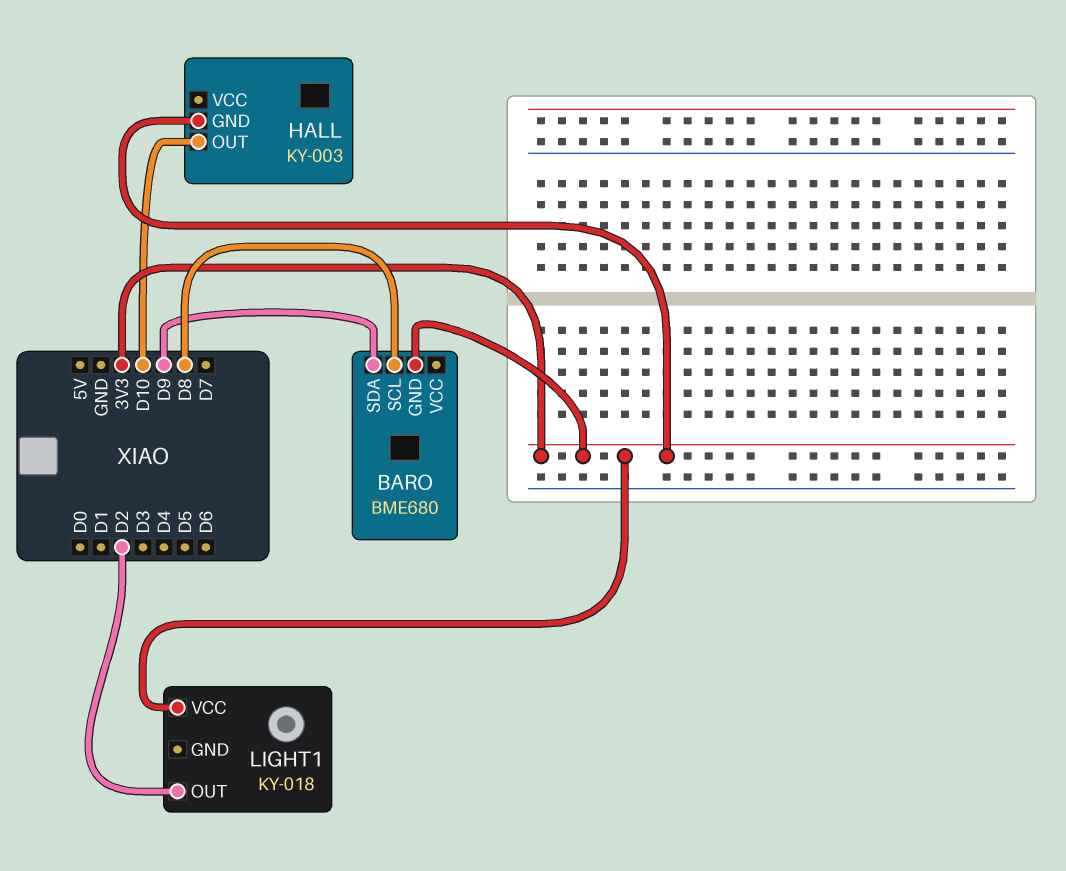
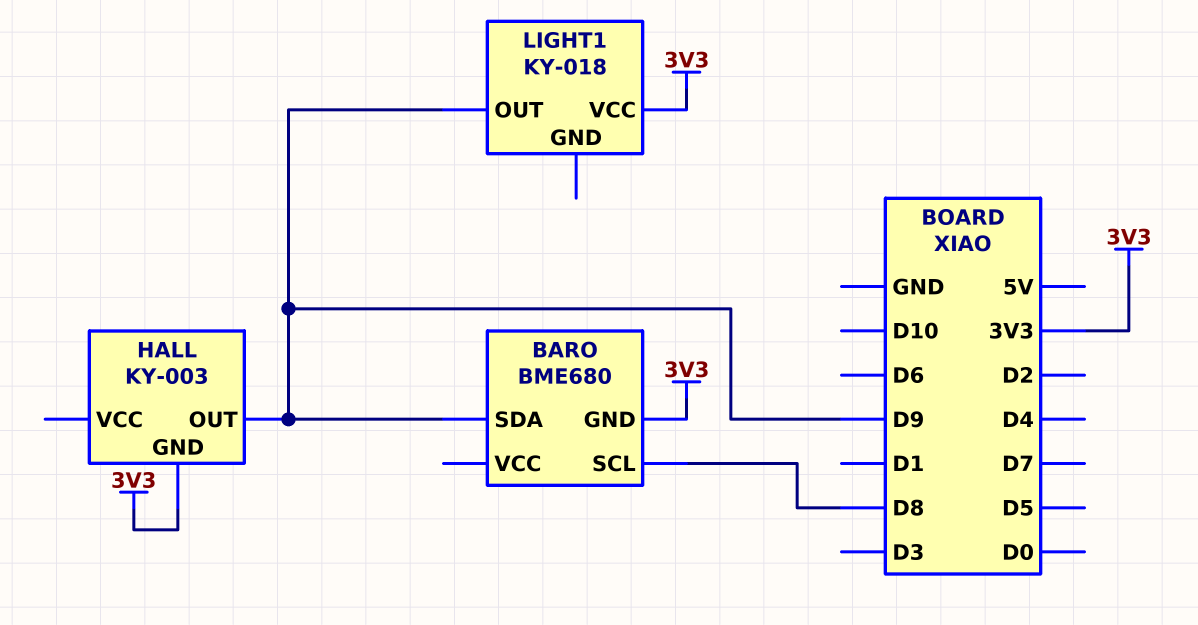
HALL pin OUT: D10 -> D9
LIGHT1 pin OUT: D2 -> D9

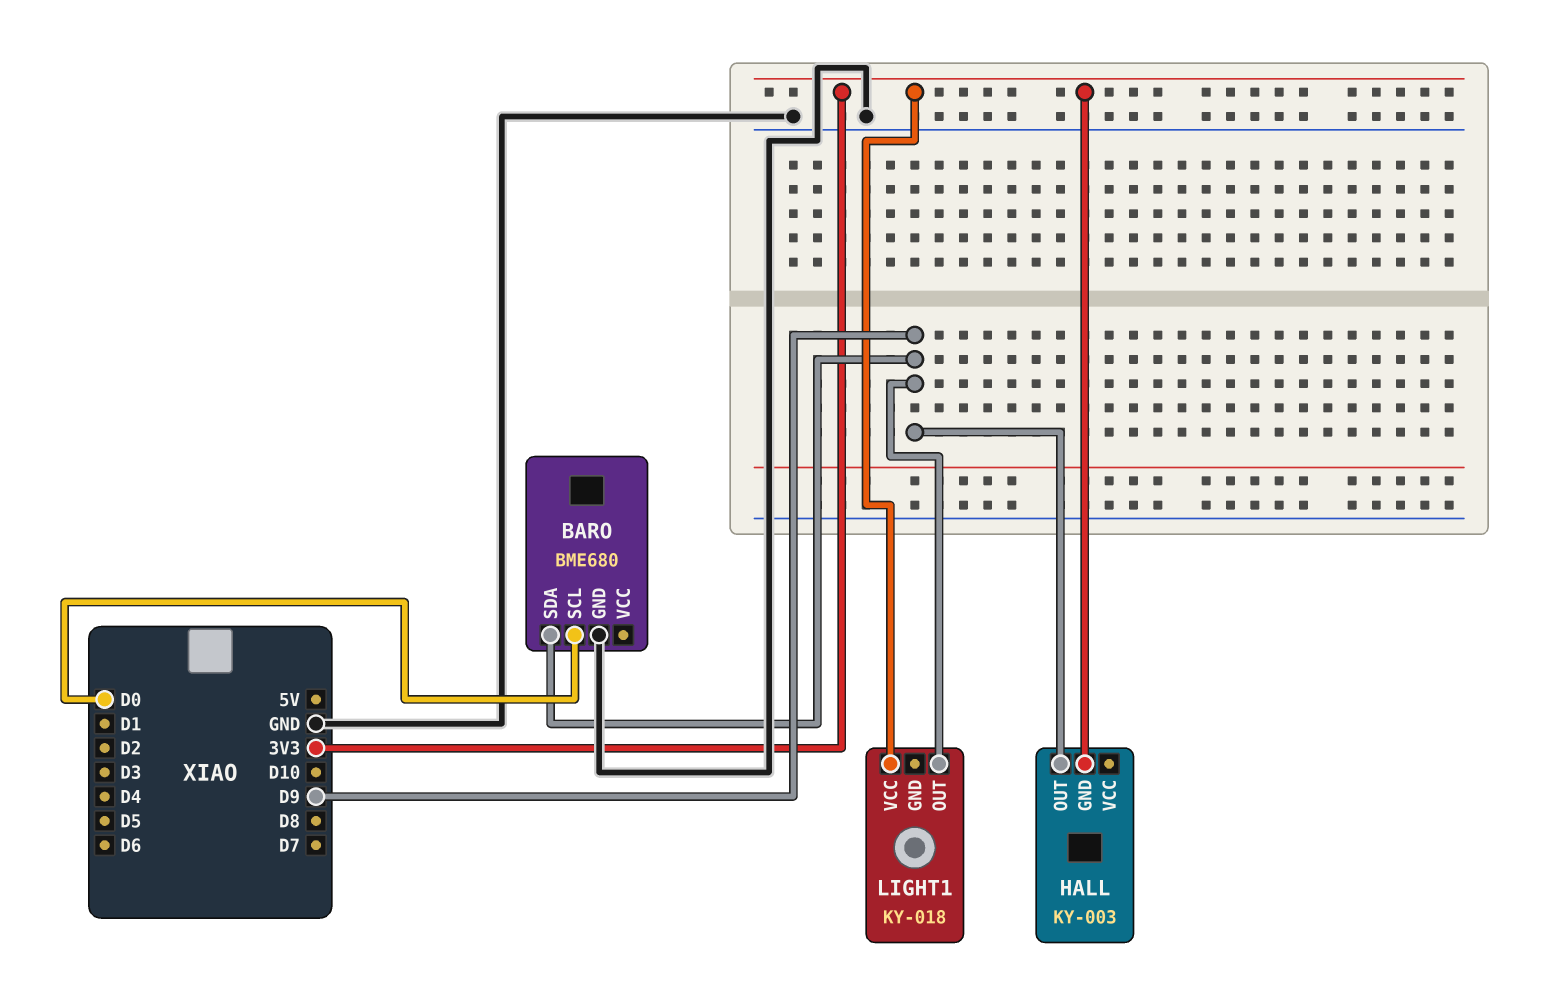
BARO pin GND: 3V3 -> GND
BARO pin SCL: D8 -> D0

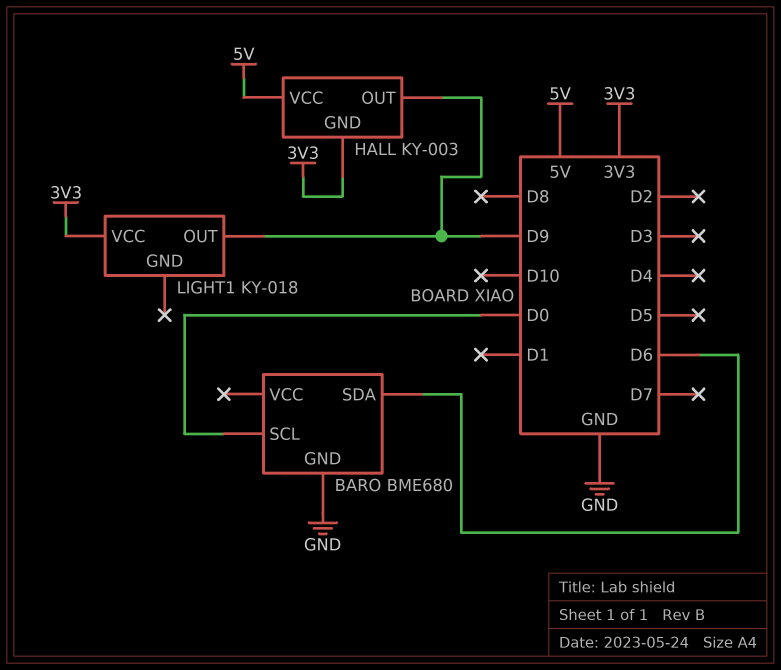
BARO pin SDA: D9 -> D6
HALL pin VCC: none -> 5V

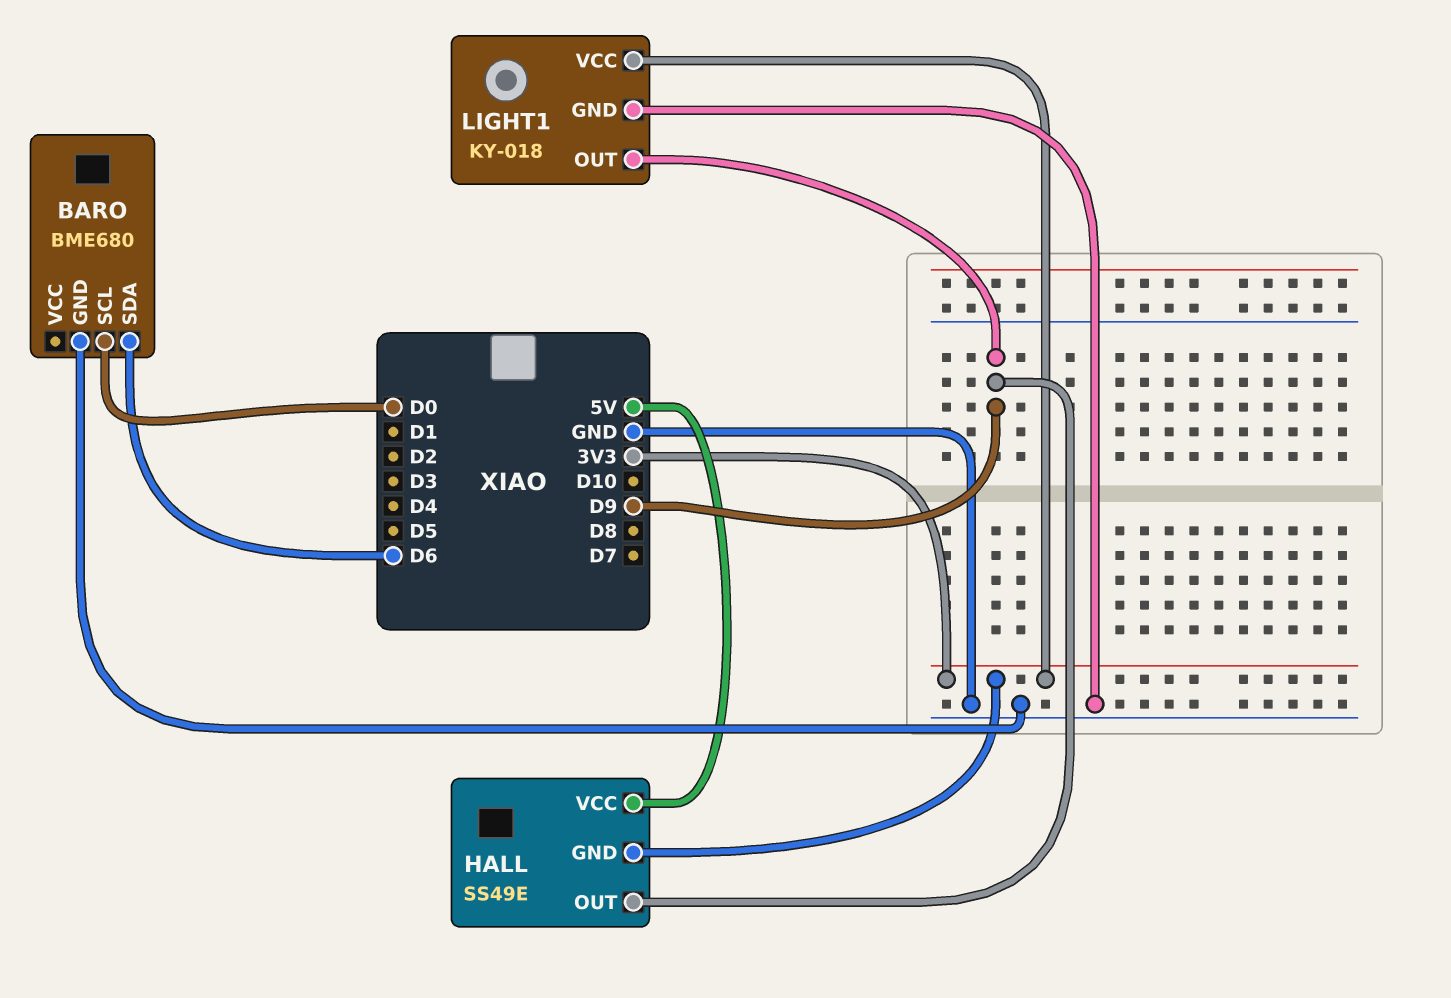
HALL: KY-003 -> SS49E
LIGHT1 pin GND: none -> GND

